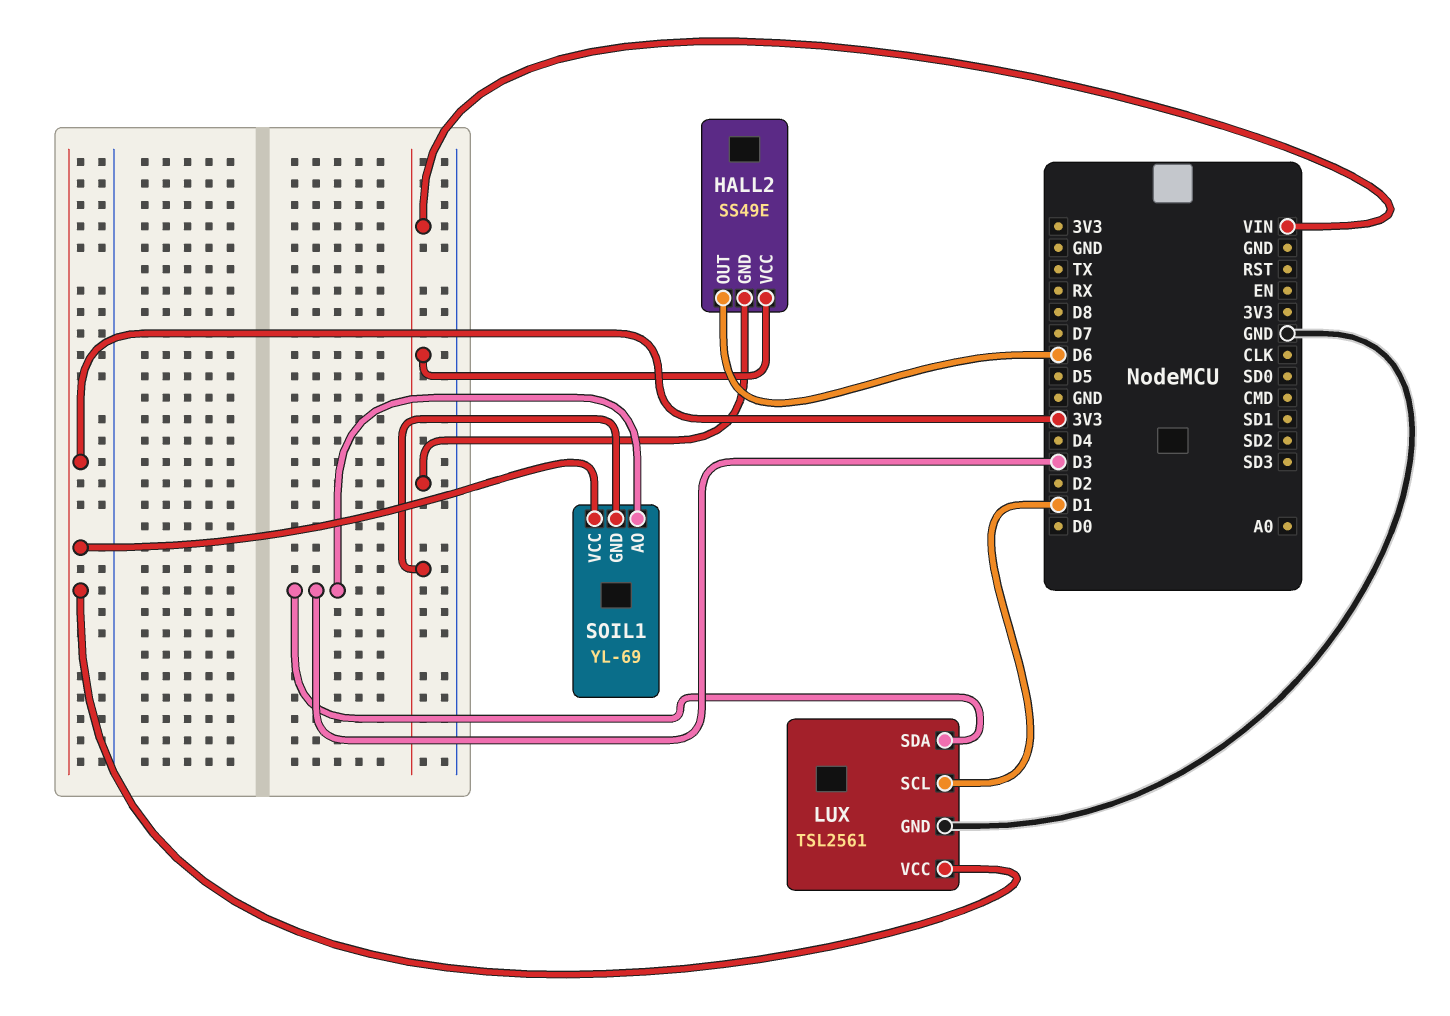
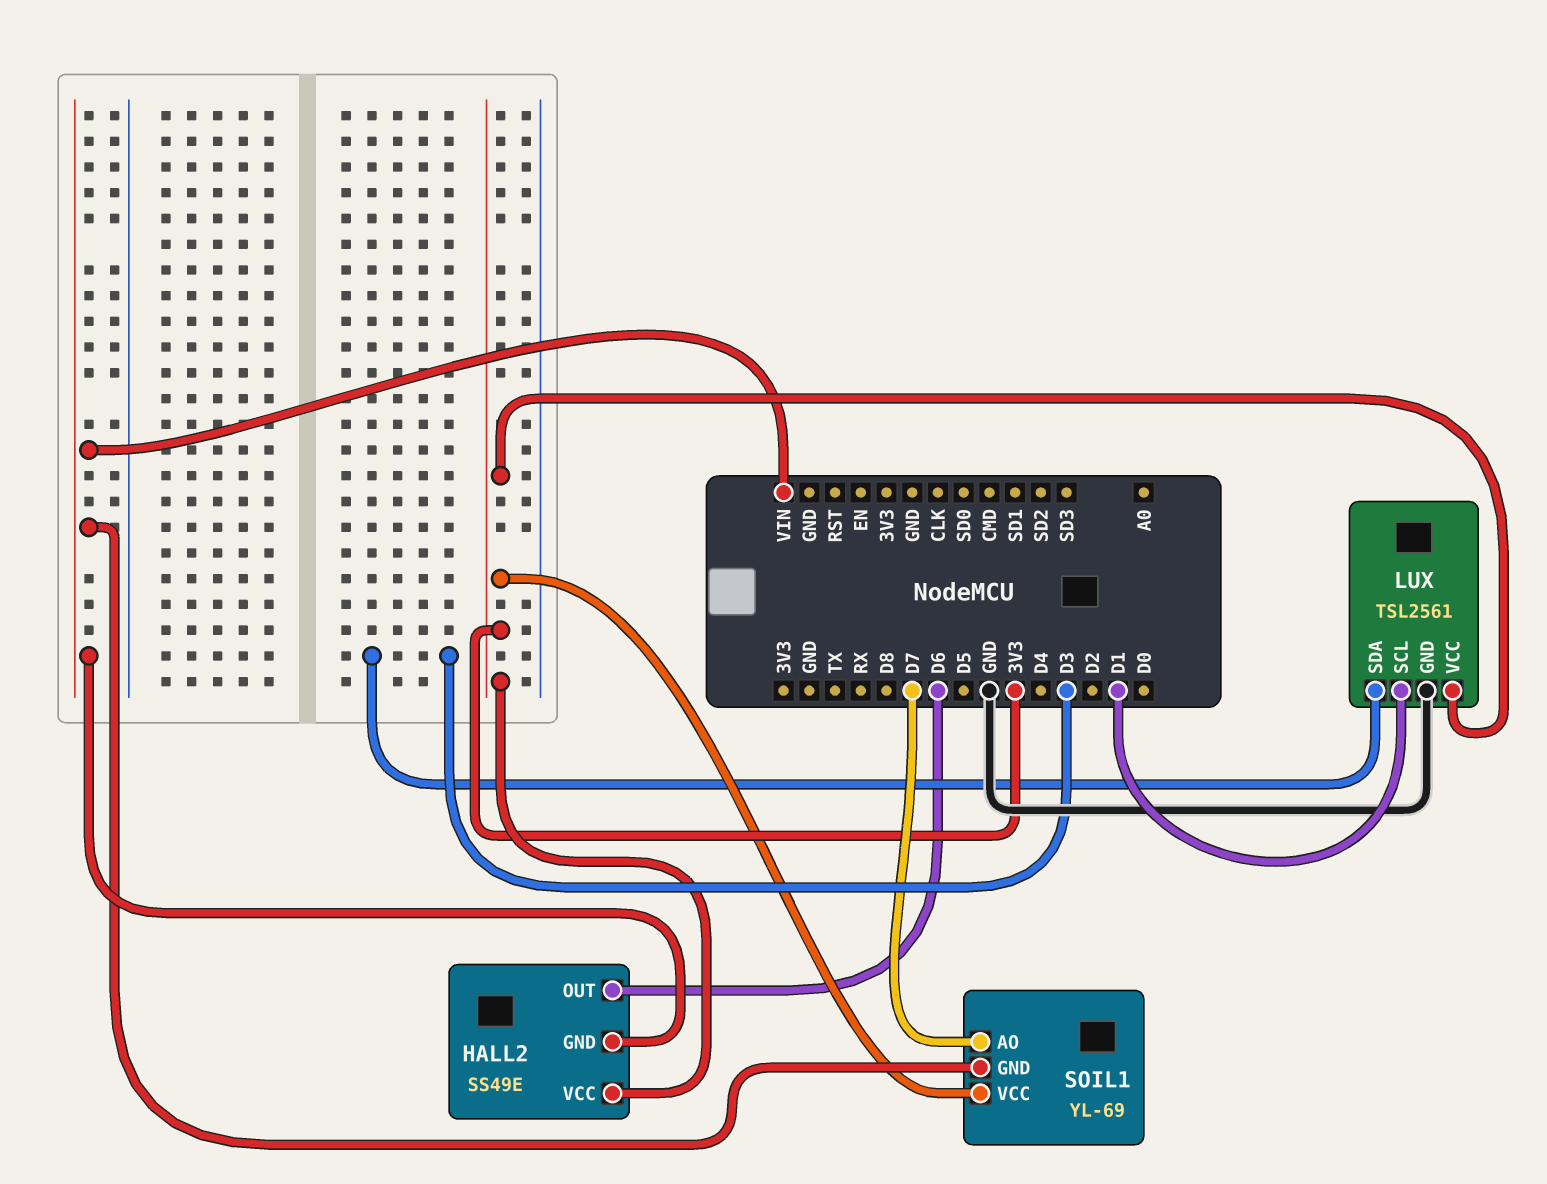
HALL2 pin VCC: VIN -> 3V3
SOIL1 pin AO: D3 -> D7

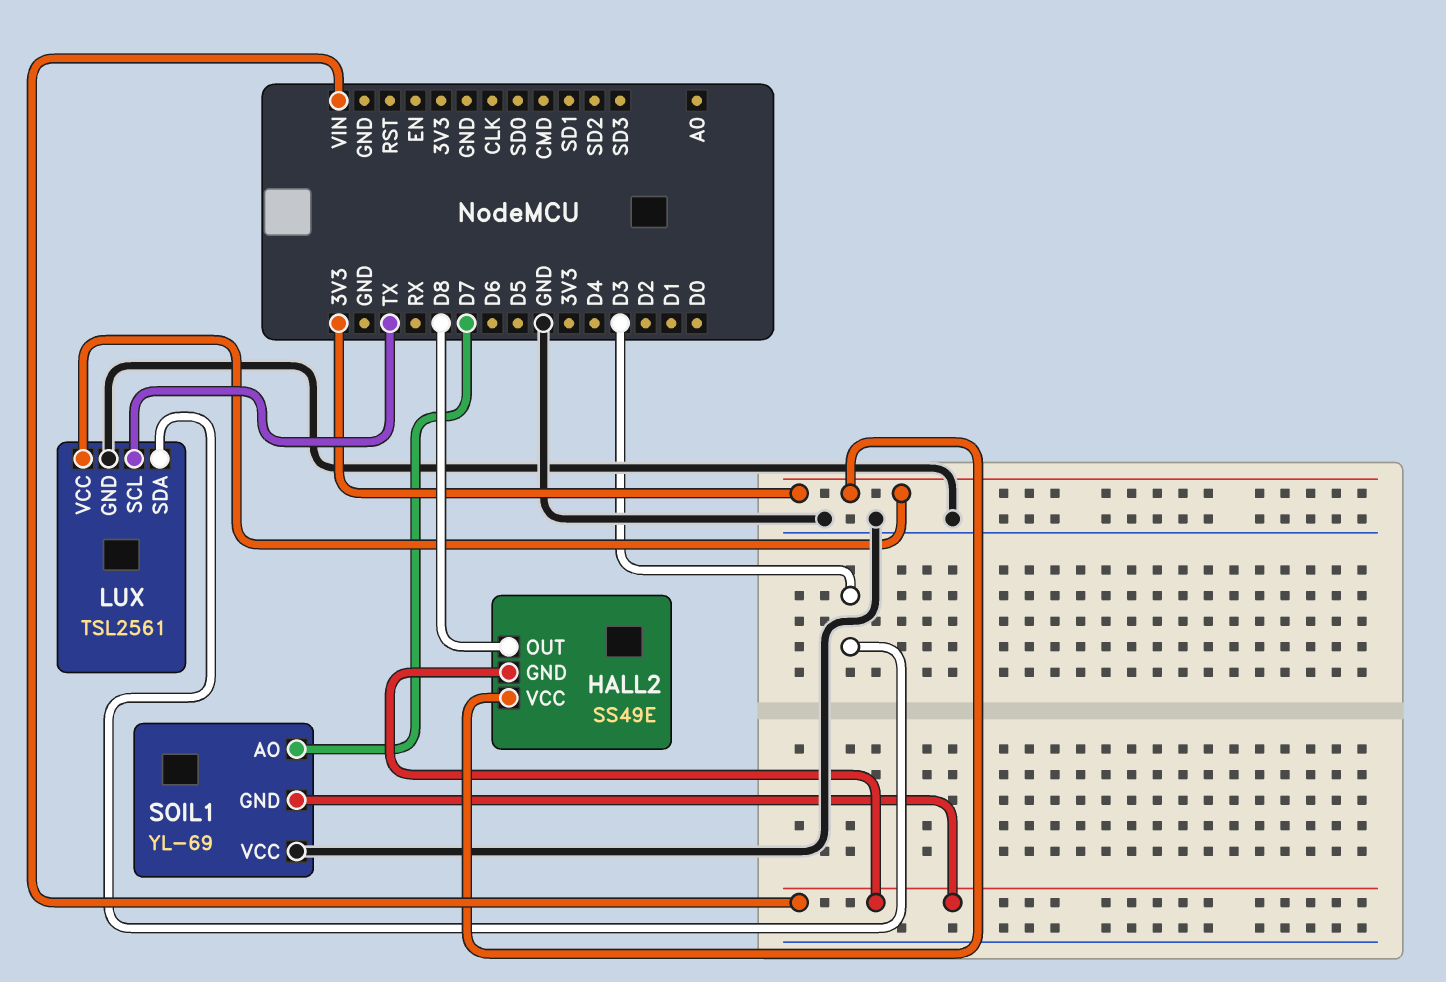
HALL2 pin OUT: D6 -> D8
LUX pin SCL: D1 -> TX
SOIL1 pin VCC: 3V3 -> GND

